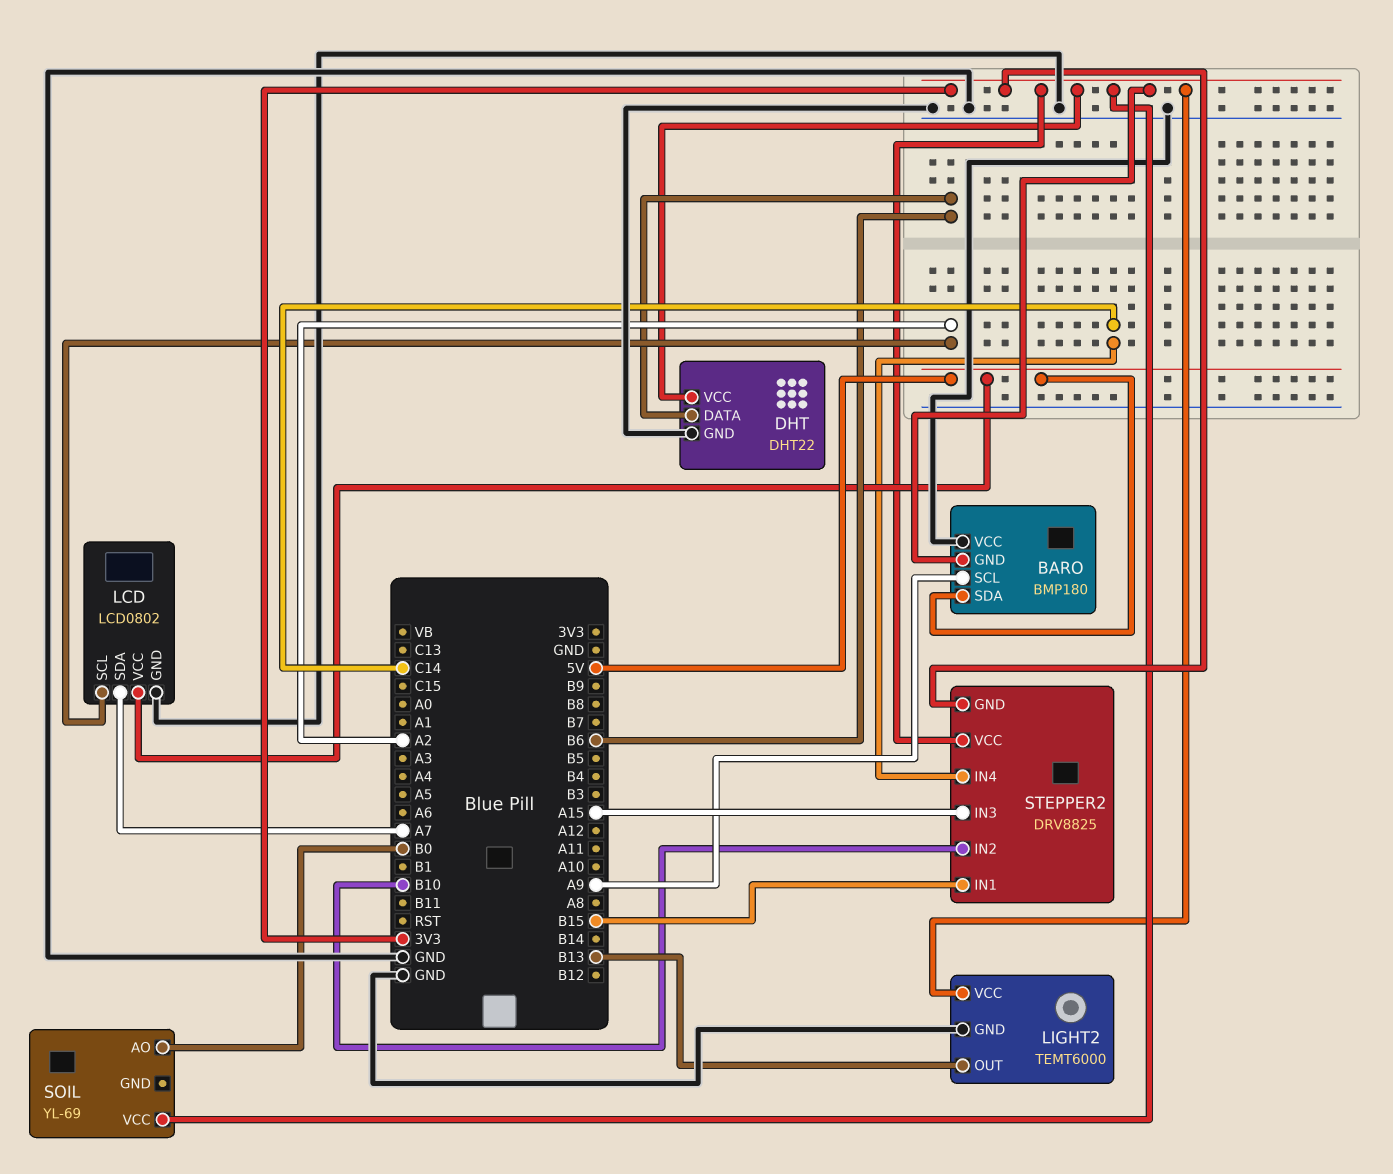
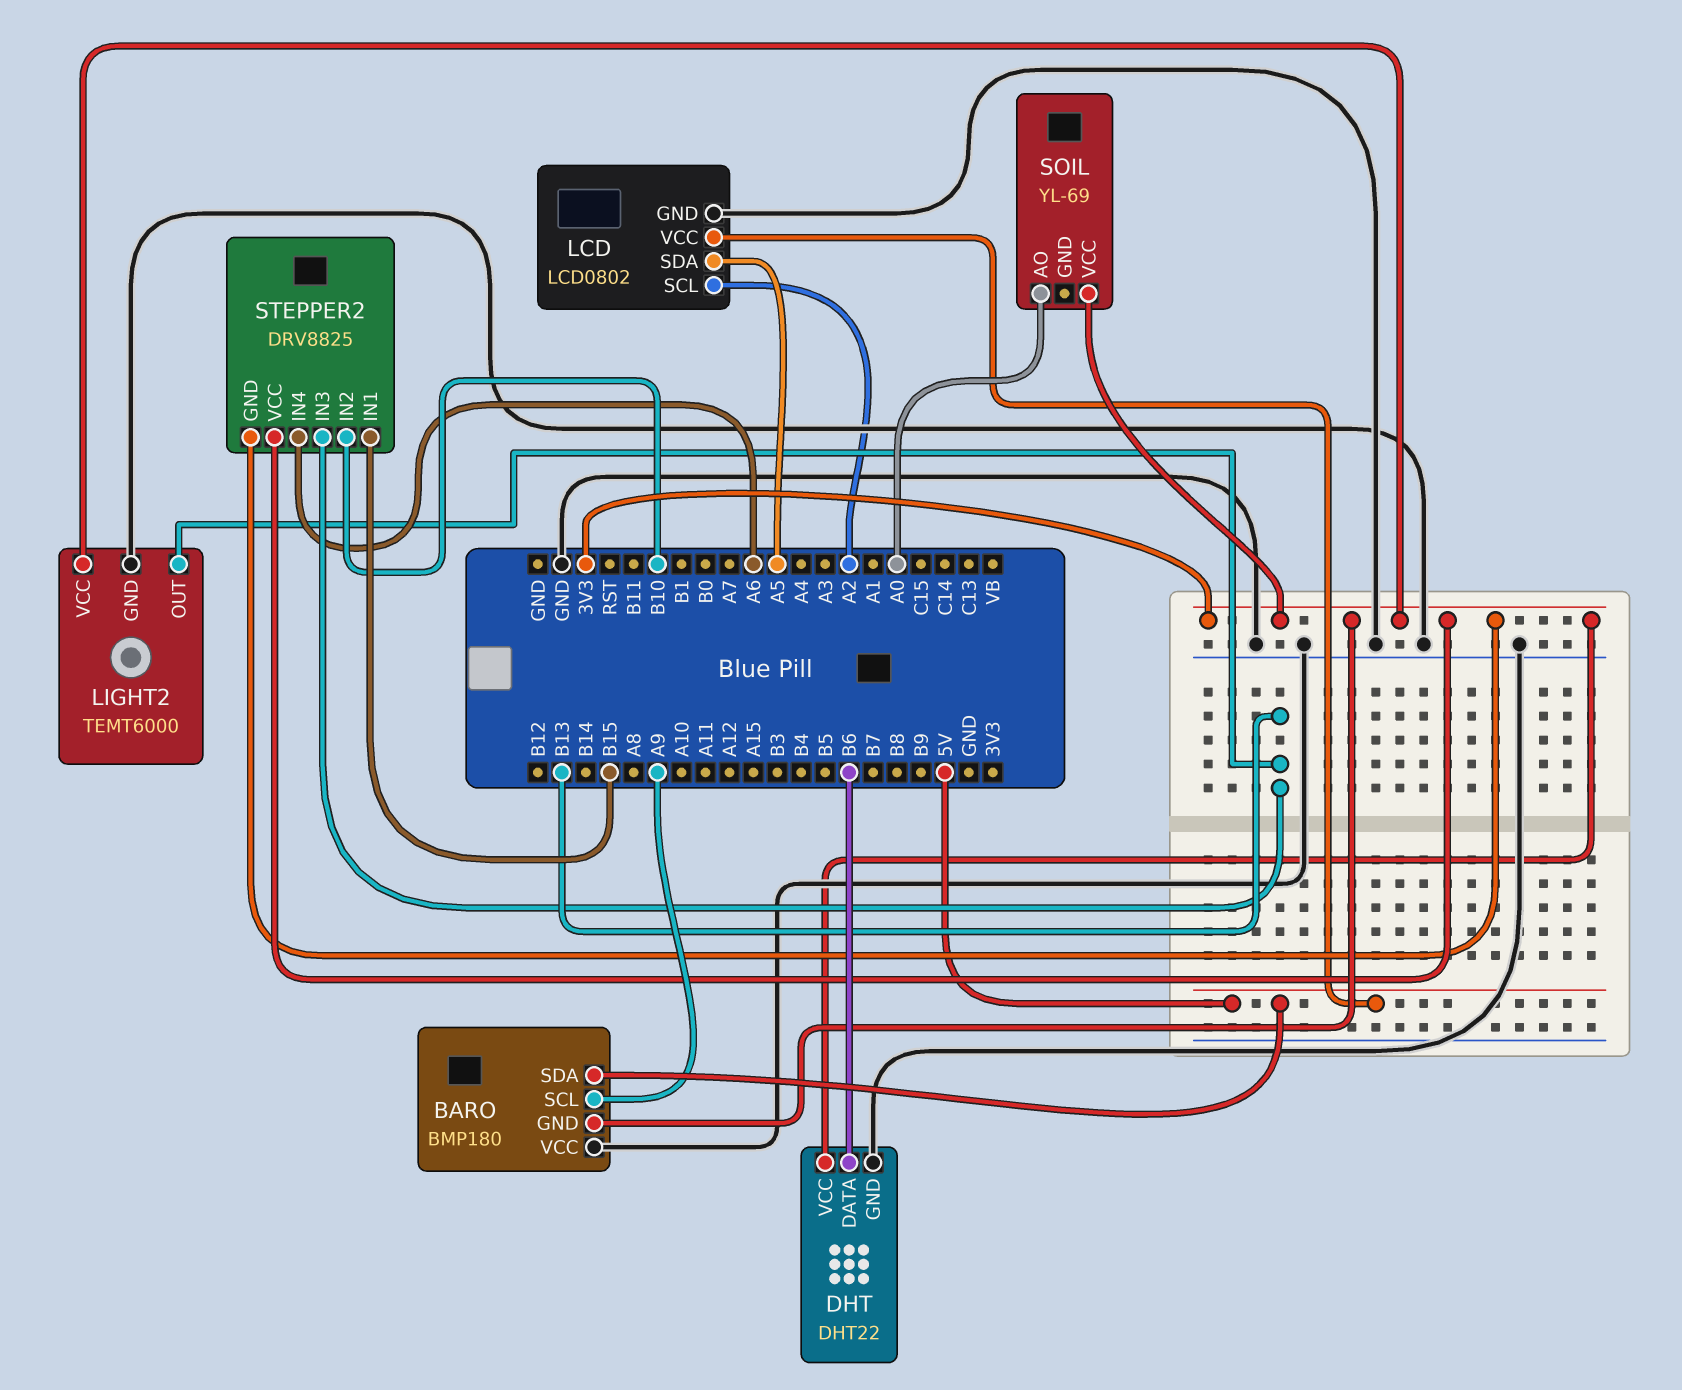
LCD pin SDA: A7 -> A5
SOIL pin AO: B0 -> A0
STEPPER2 pin IN3: A15 -> B13
STEPPER2 pin IN4: C14 -> A6

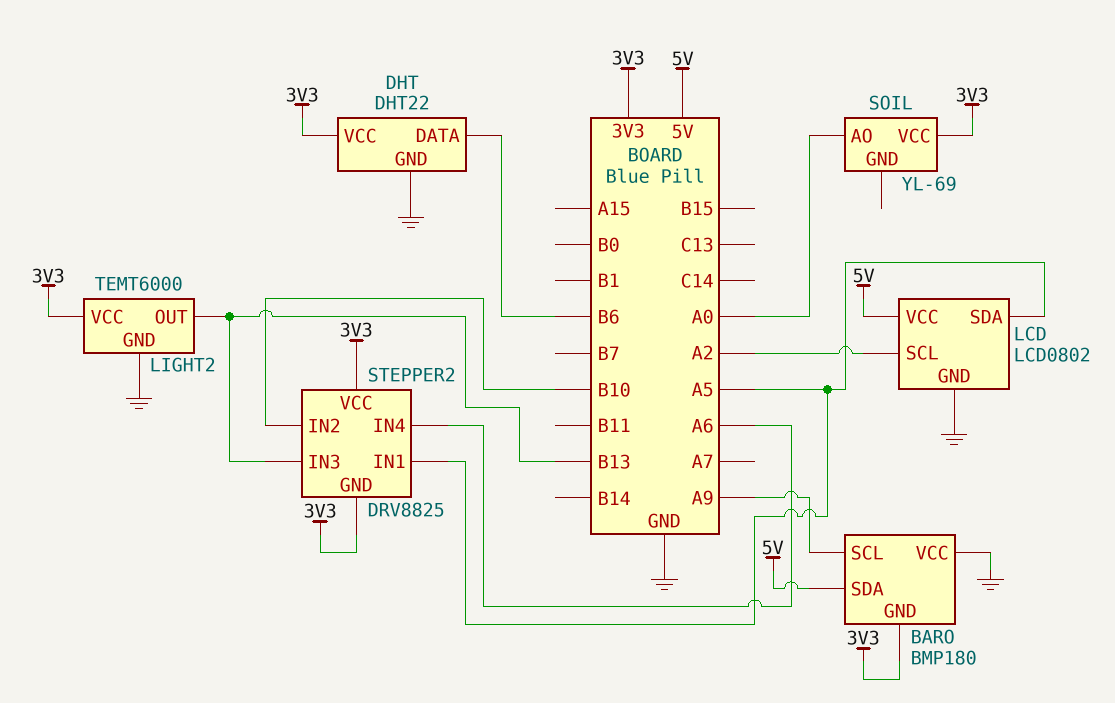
STEPPER2 pin IN1: B15 -> A5

